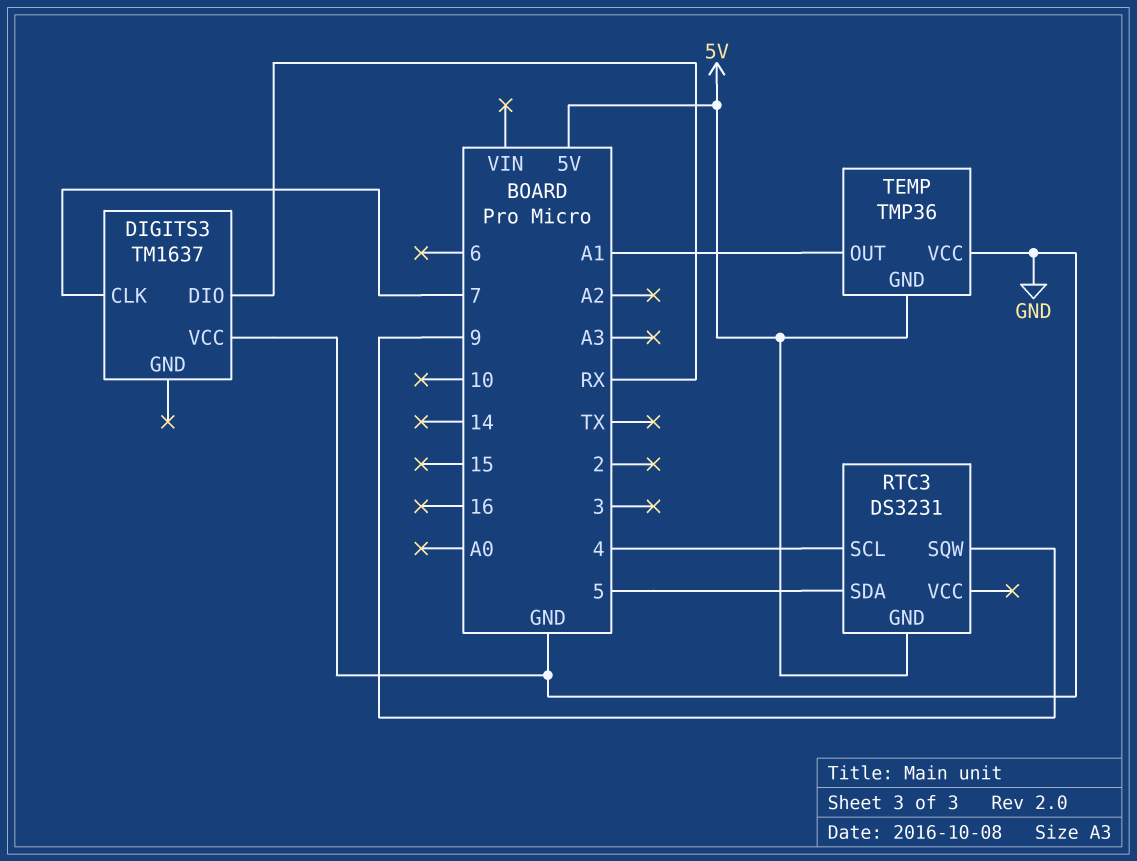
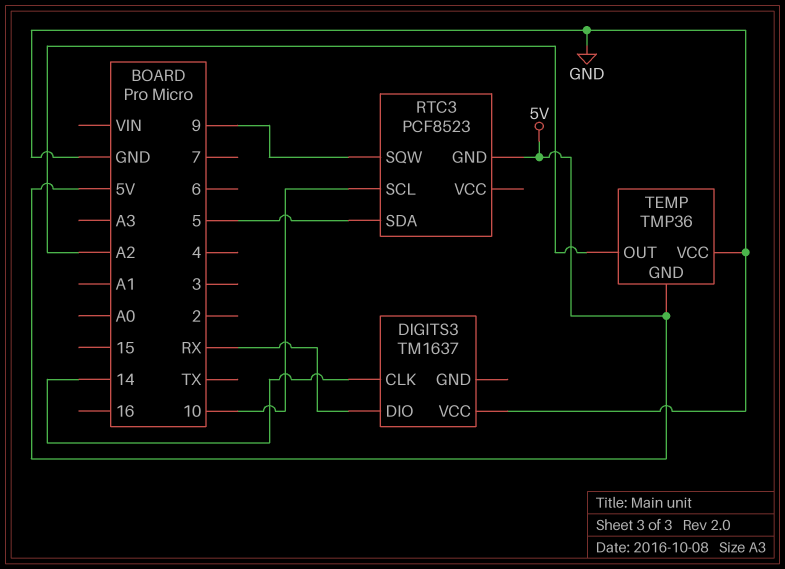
DIGITS3 pin CLK: 7 -> 14
RTC3: DS3231 -> PCF8523
RTC3 pin SCL: 4 -> 10
TEMP pin OUT: A1 -> A2

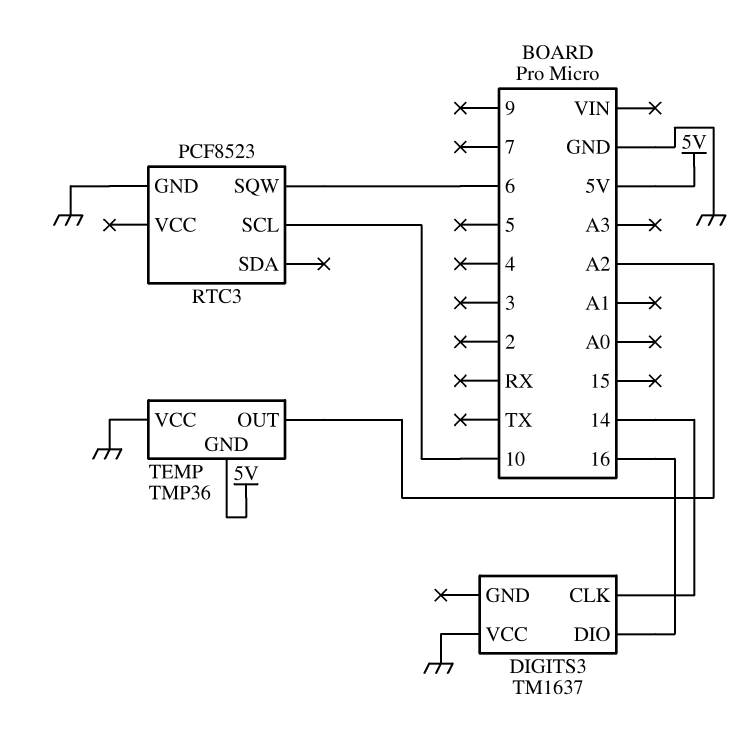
DIGITS3 pin DIO: RX -> 16
RTC3 pin GND: 5V -> GND
RTC3 pin SDA: 5 -> none
RTC3 pin SQW: 9 -> 6

